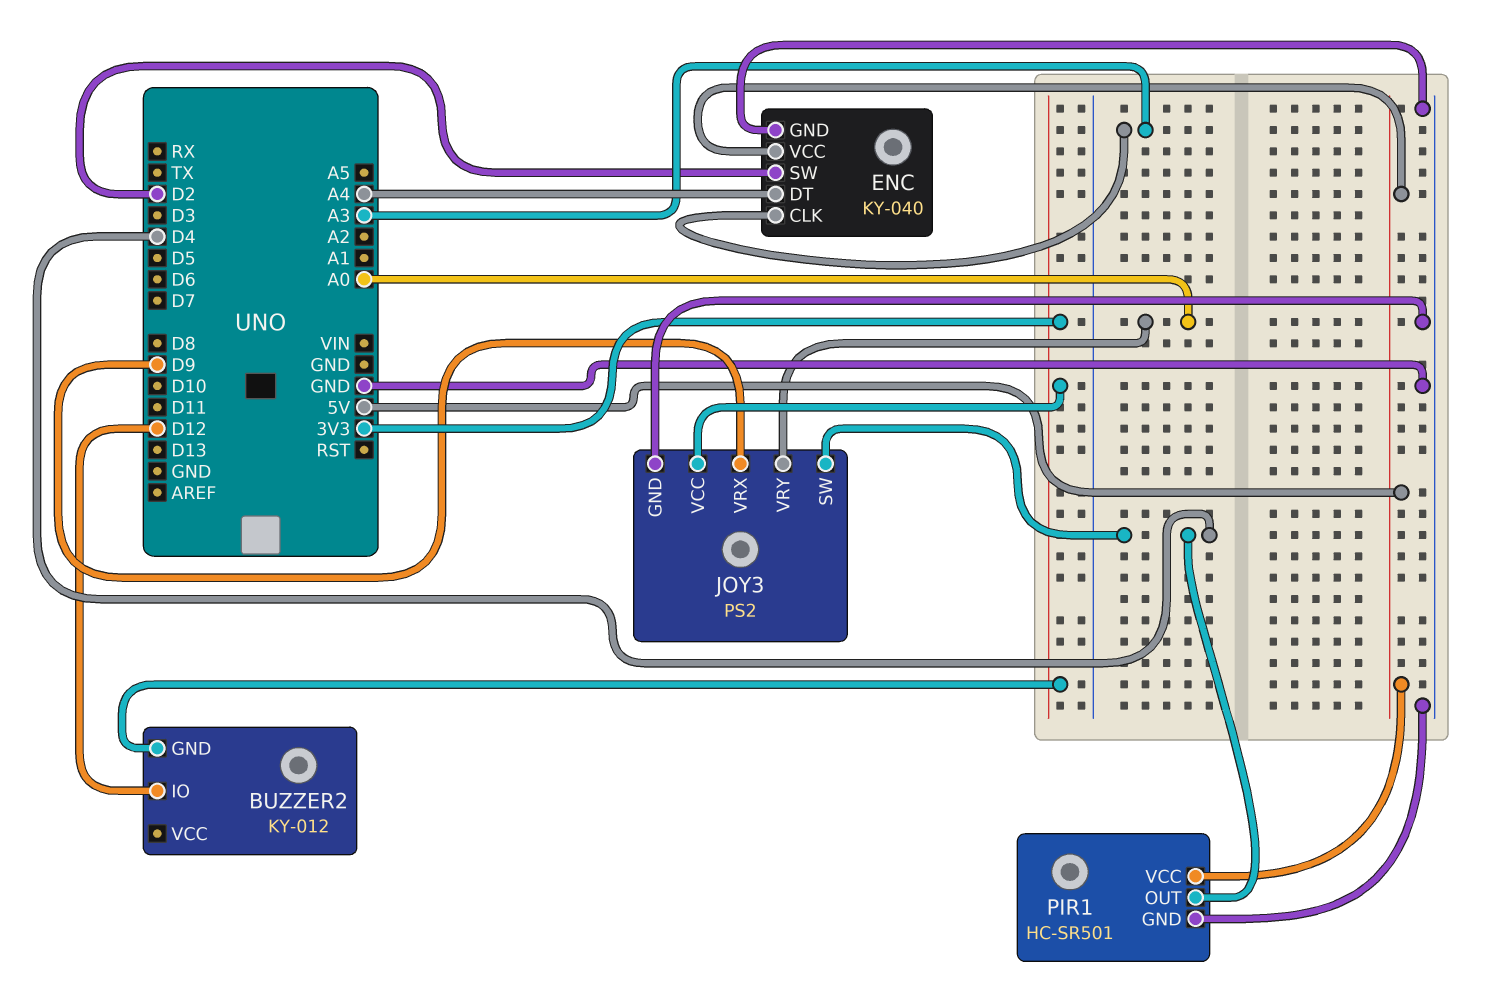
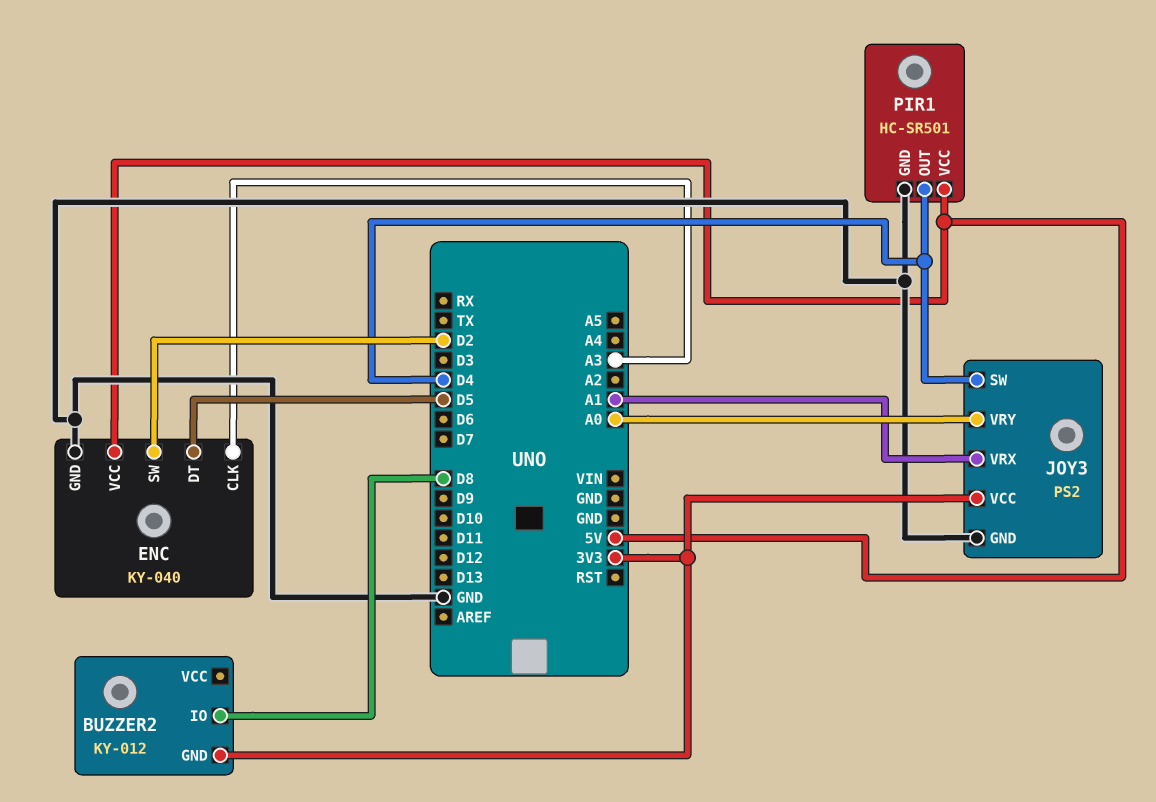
BUZZER2 pin IO: D12 -> D8
ENC pin DT: A4 -> D5
JOY3 pin VRX: D9 -> A1

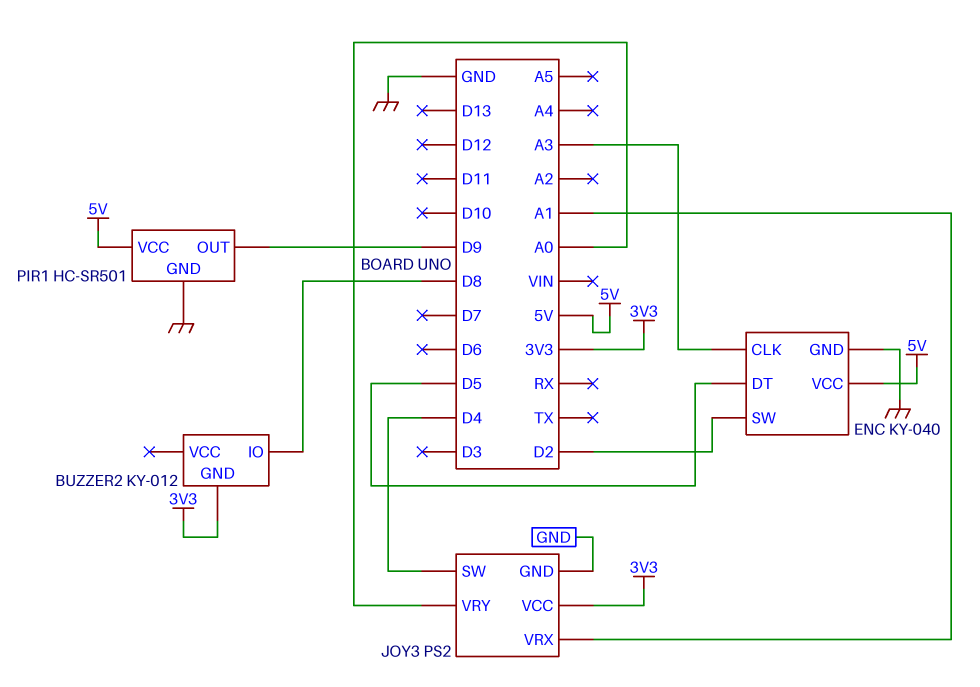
PIR1 pin OUT: D4 -> D9

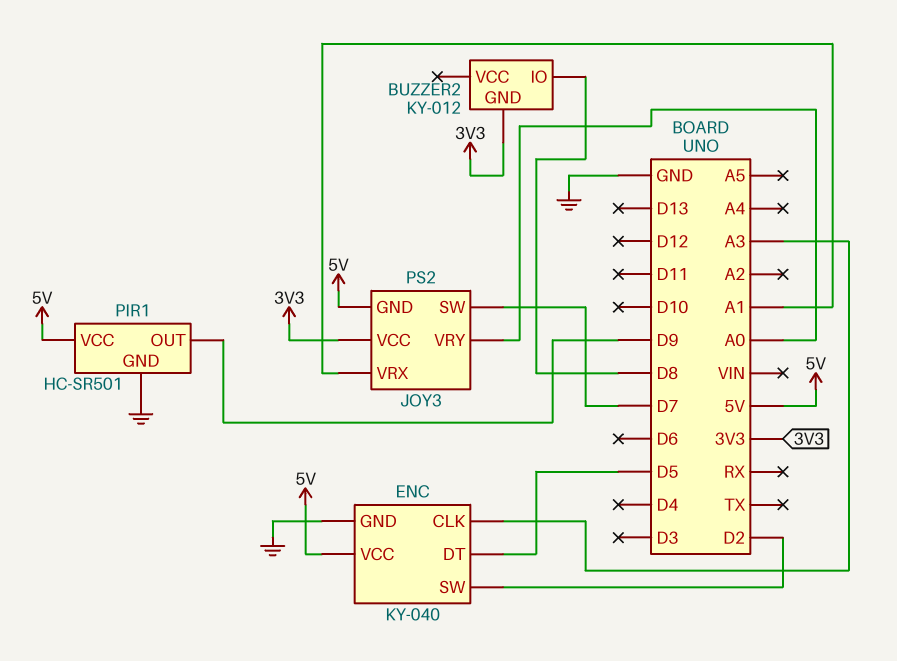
JOY3 pin GND: GND -> 5V
JOY3 pin SW: D4 -> D7

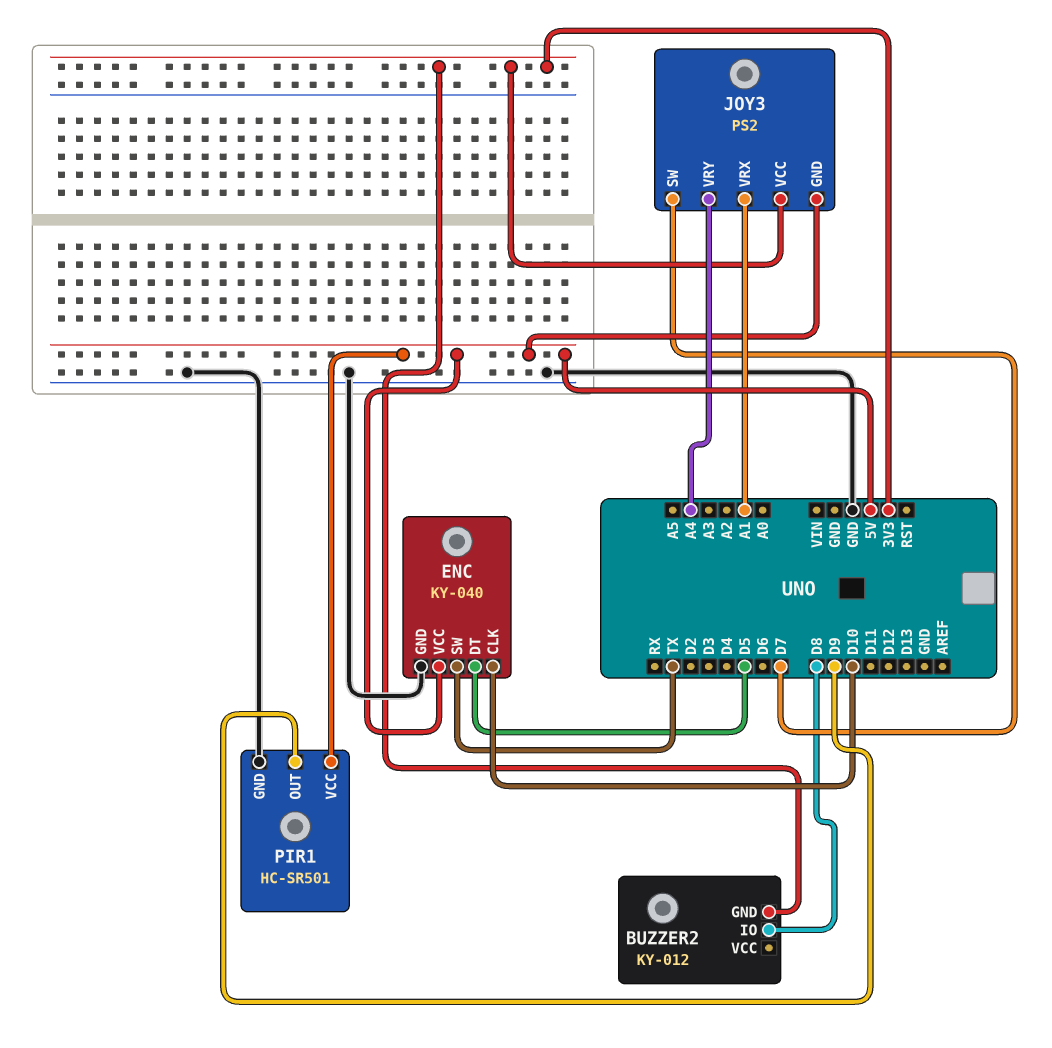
ENC pin CLK: A3 -> D10
ENC pin SW: D2 -> TX
JOY3 pin VRY: A0 -> A4

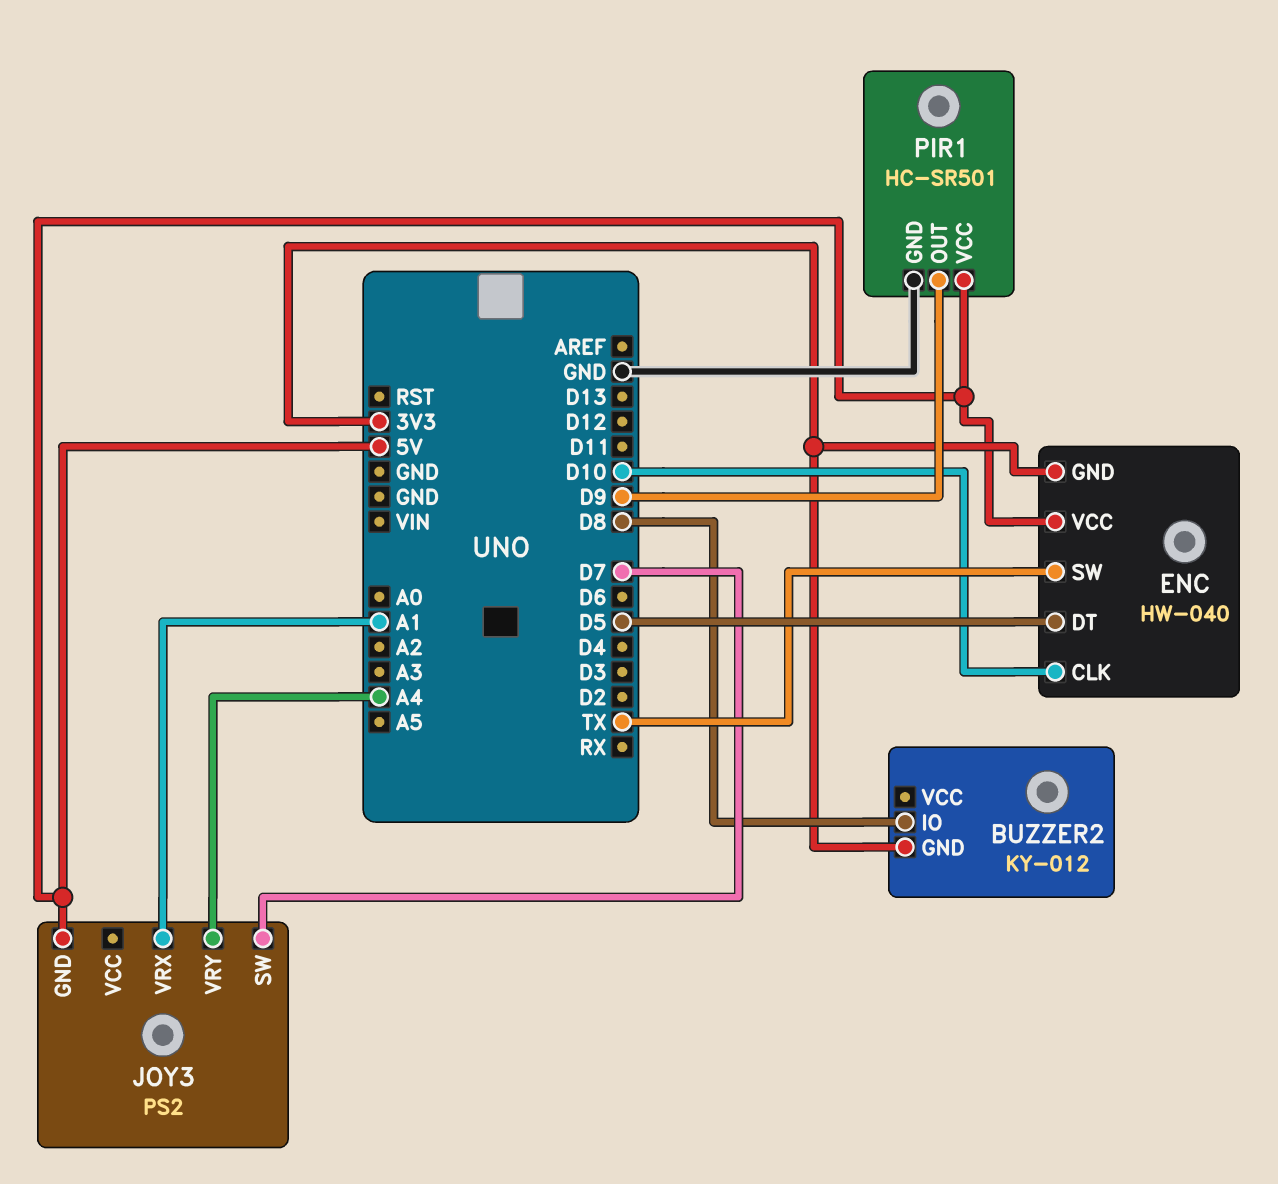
ENC: KY-040 -> HW-040
ENC pin GND: GND -> 3V3
JOY3 pin VCC: 3V3 -> none

